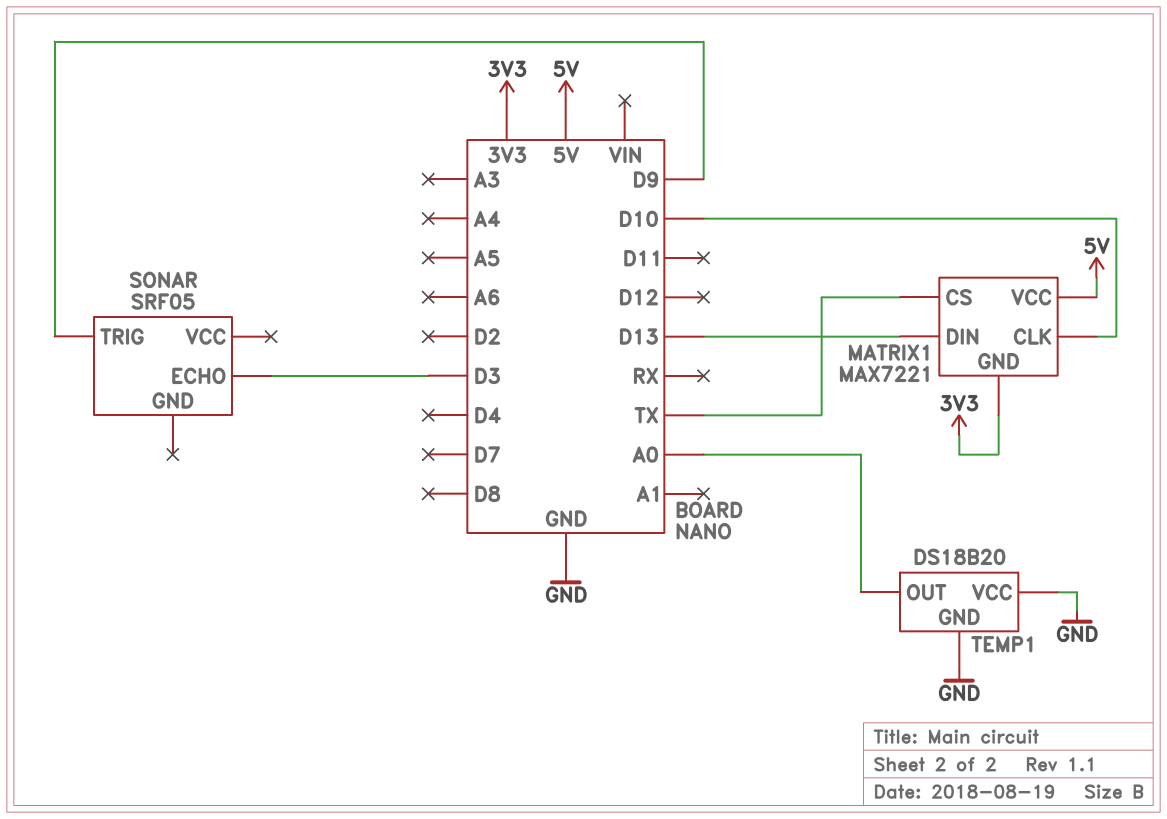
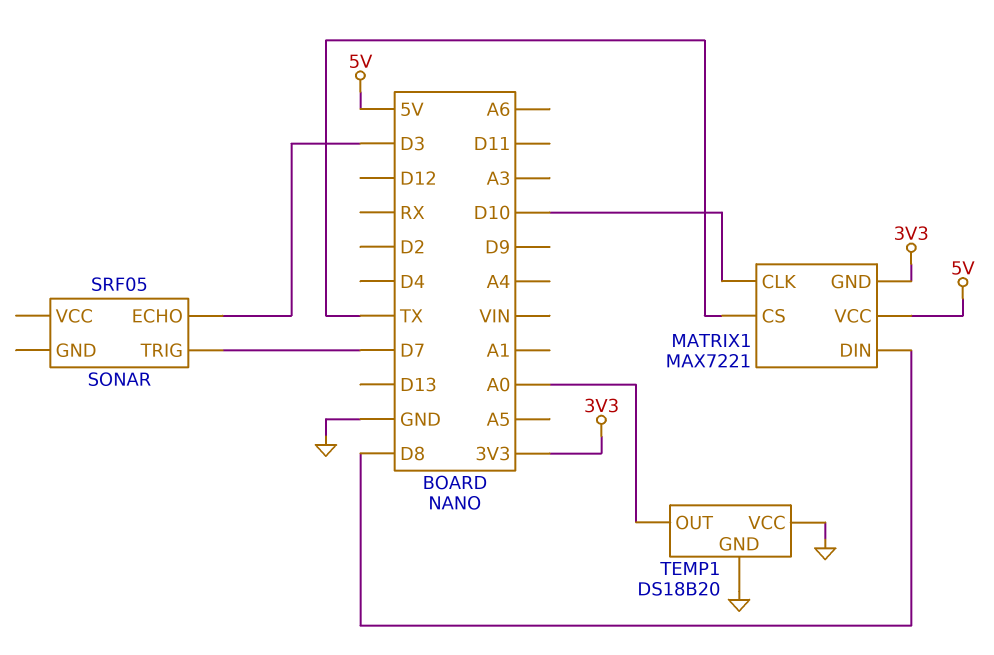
MATRIX1 pin DIN: D13 -> D8
SONAR pin TRIG: D9 -> D7

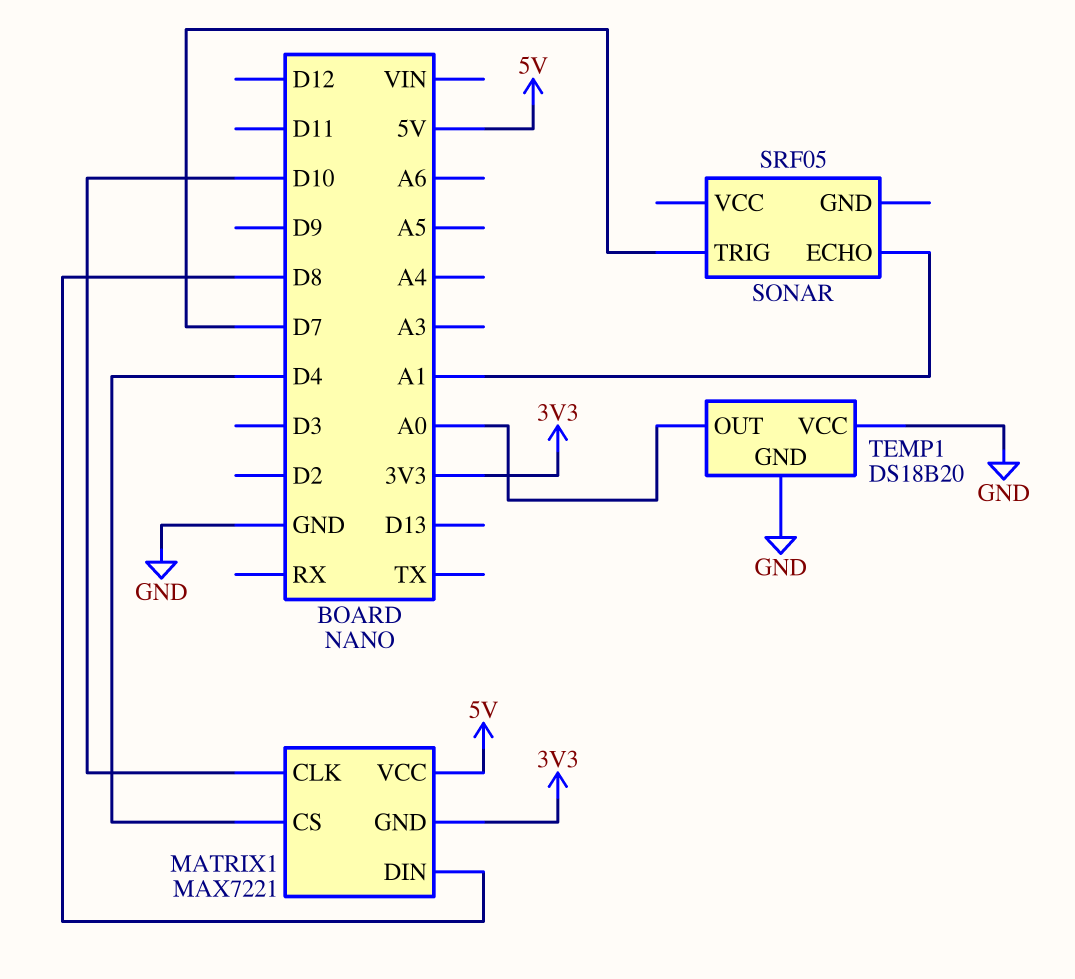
MATRIX1 pin CS: TX -> D4
SONAR pin ECHO: D3 -> A1

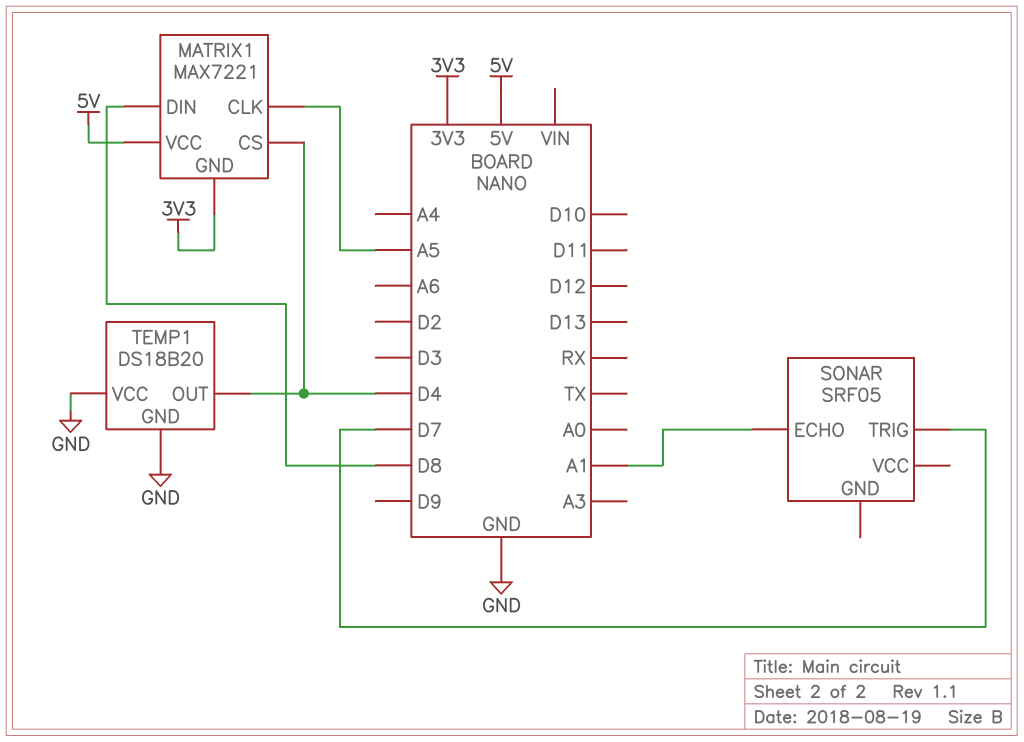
MATRIX1 pin CLK: D10 -> A5
TEMP1 pin OUT: A0 -> D4

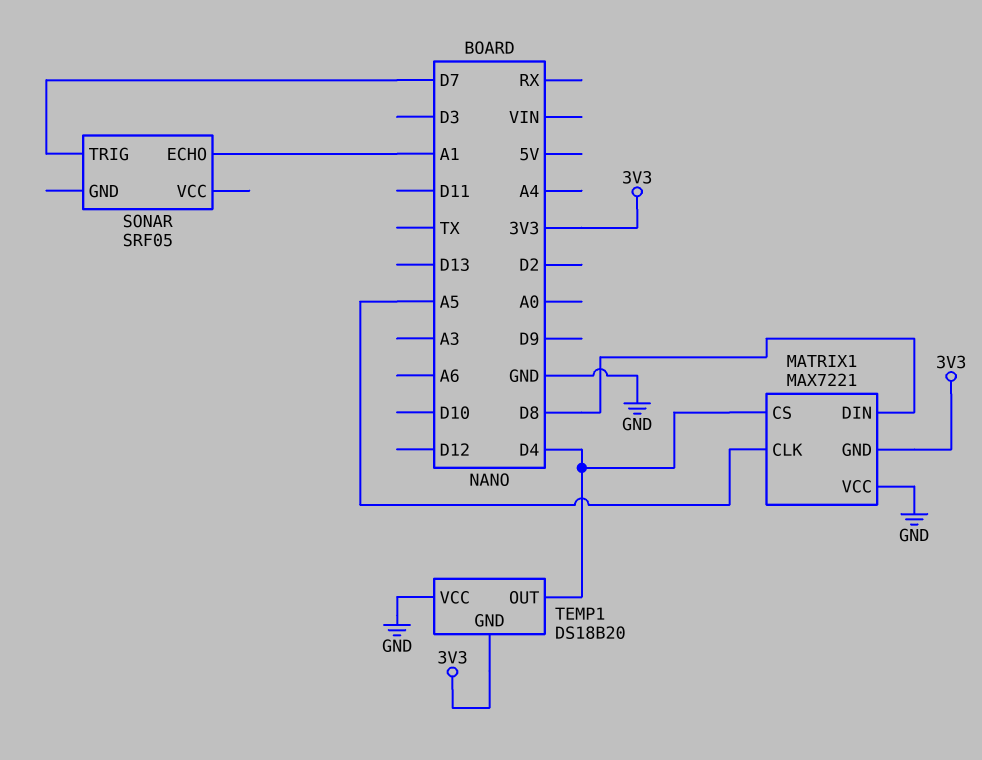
MATRIX1 pin VCC: 5V -> GND
TEMP1 pin GND: GND -> 3V3

